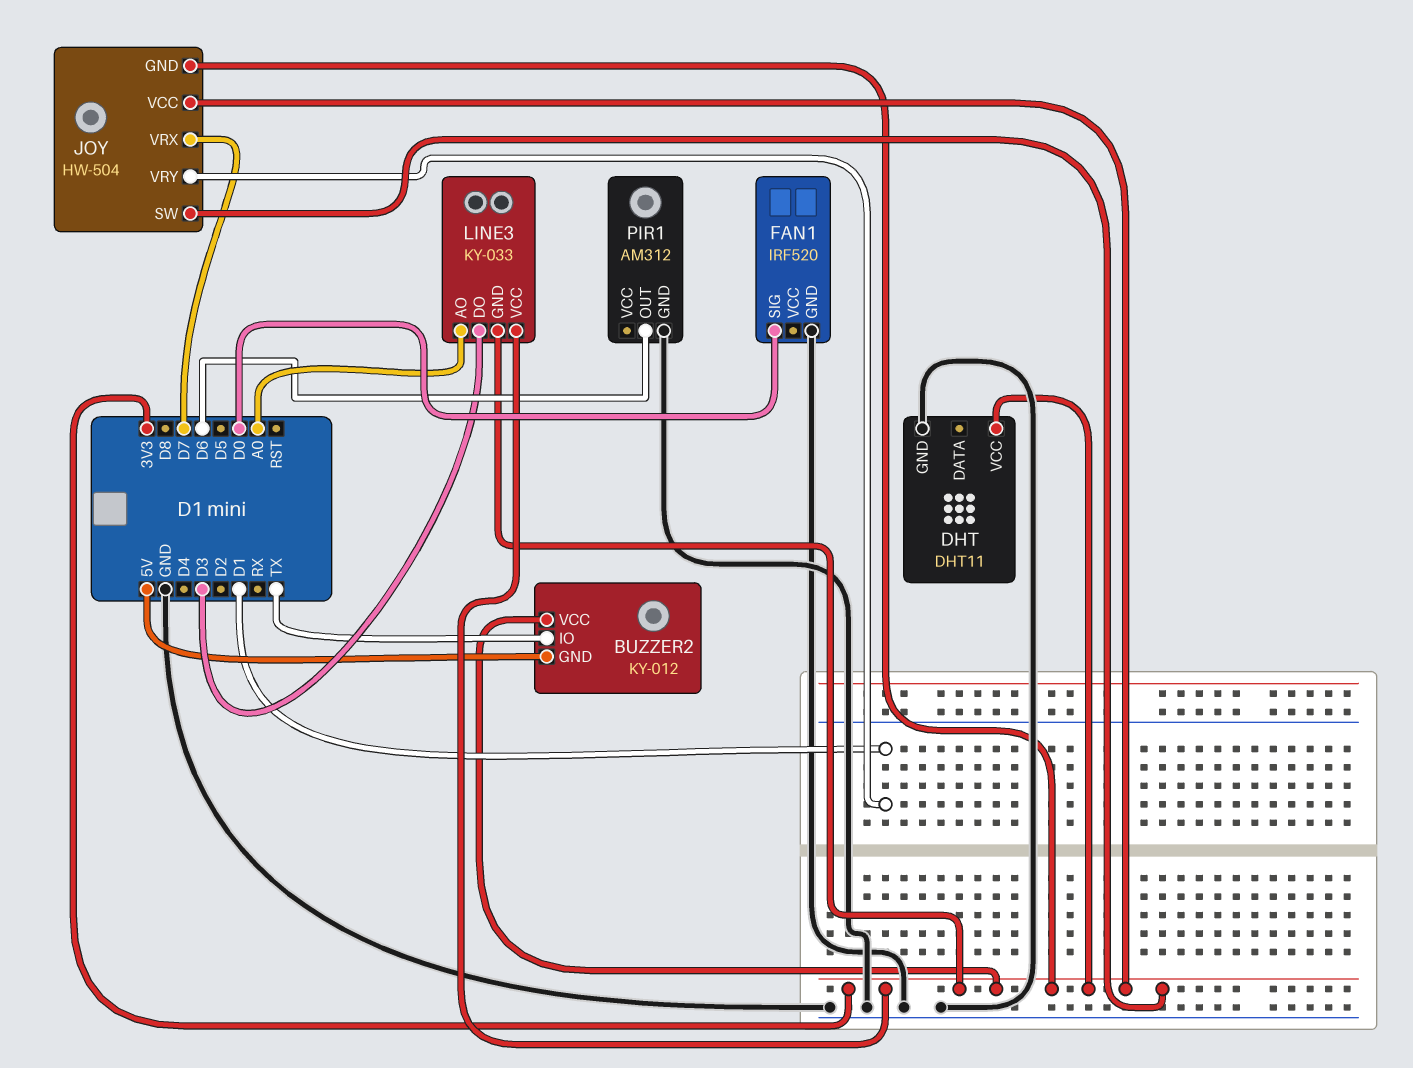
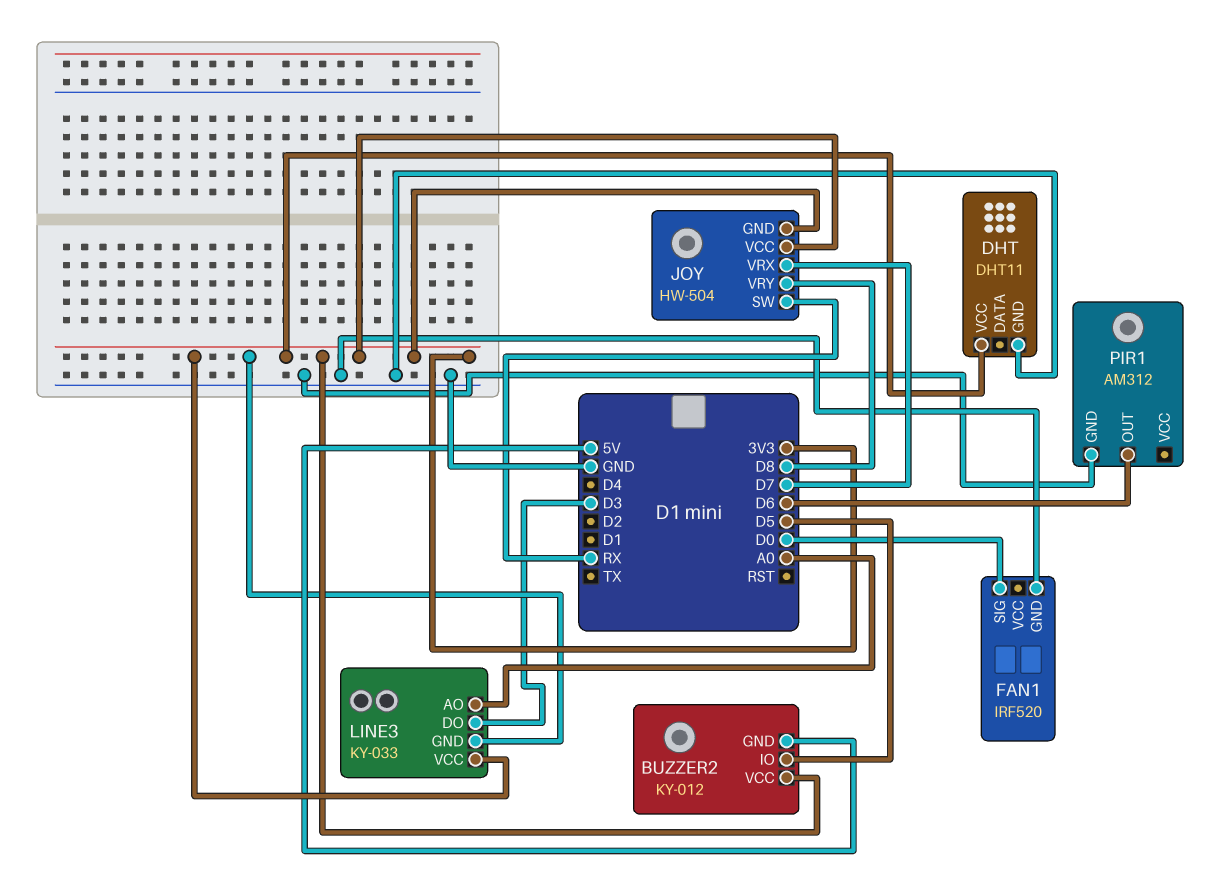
BUZZER2 pin IO: TX -> D5
JOY pin SW: 3V3 -> RX
JOY pin VRY: D1 -> D8

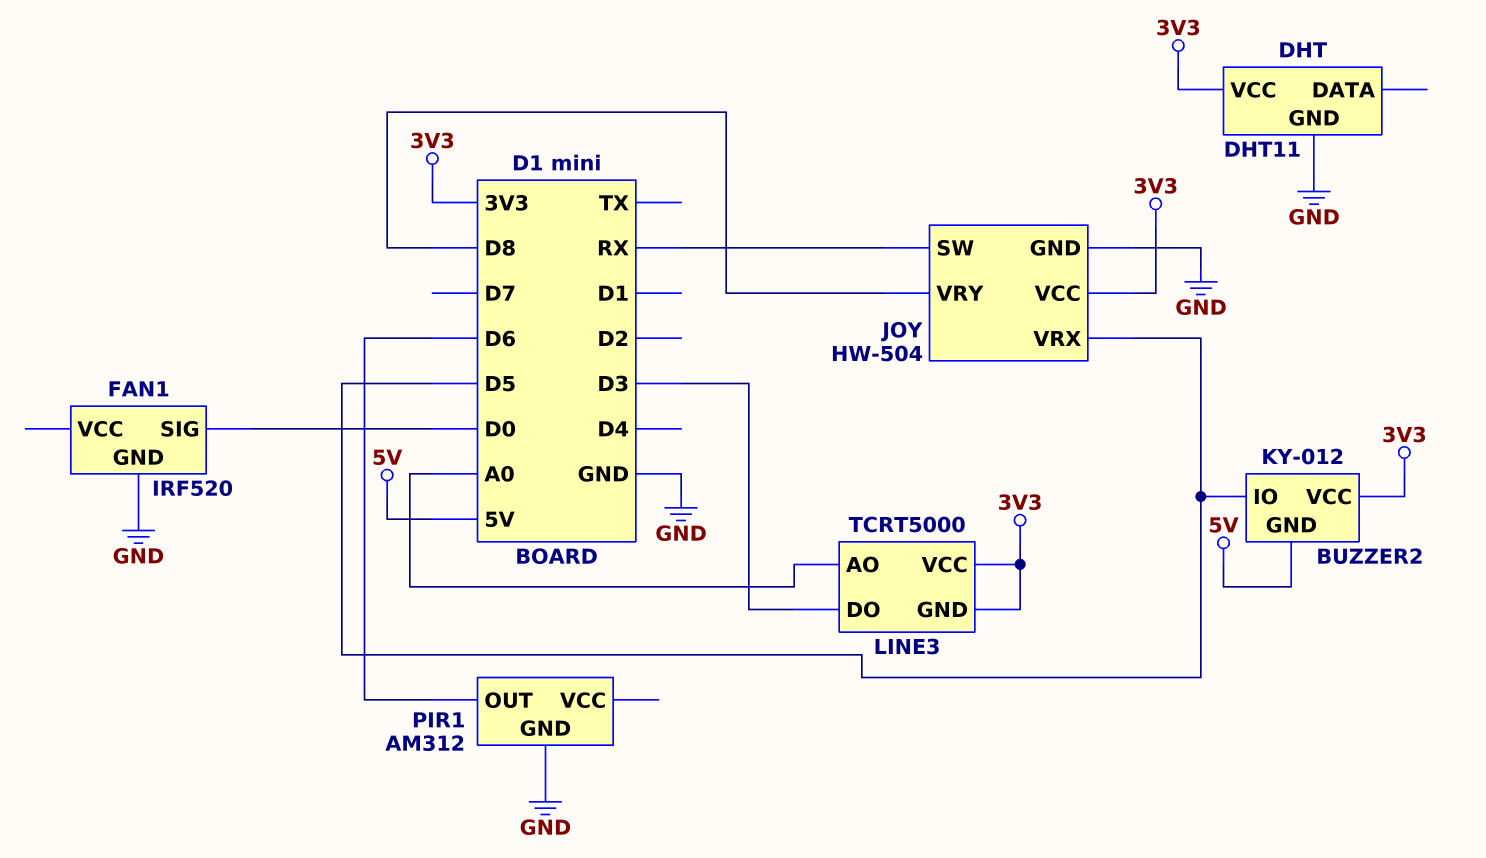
JOY pin GND: 3V3 -> GND
JOY pin VRX: D7 -> D5
LINE3: KY-033 -> TCRT5000

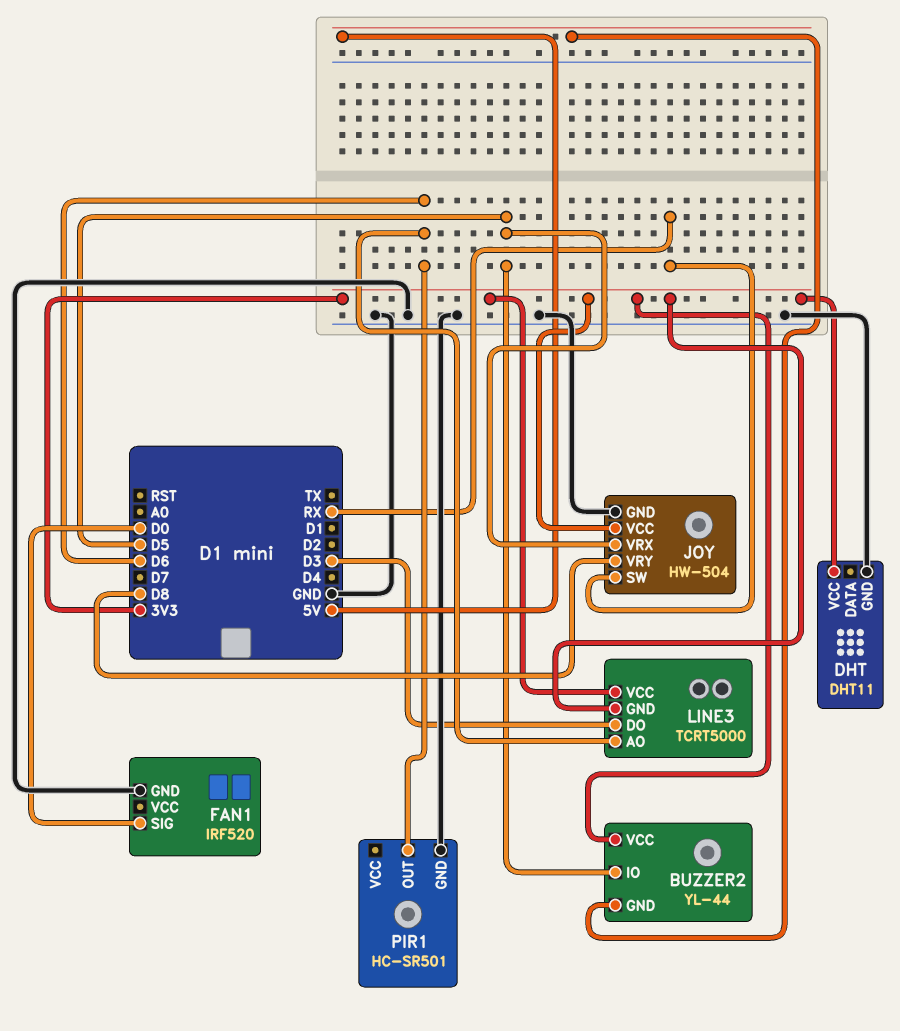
BUZZER2: KY-012 -> YL-44
LINE3 pin AO: A0 -> D6
PIR1: AM312 -> HC-SR501

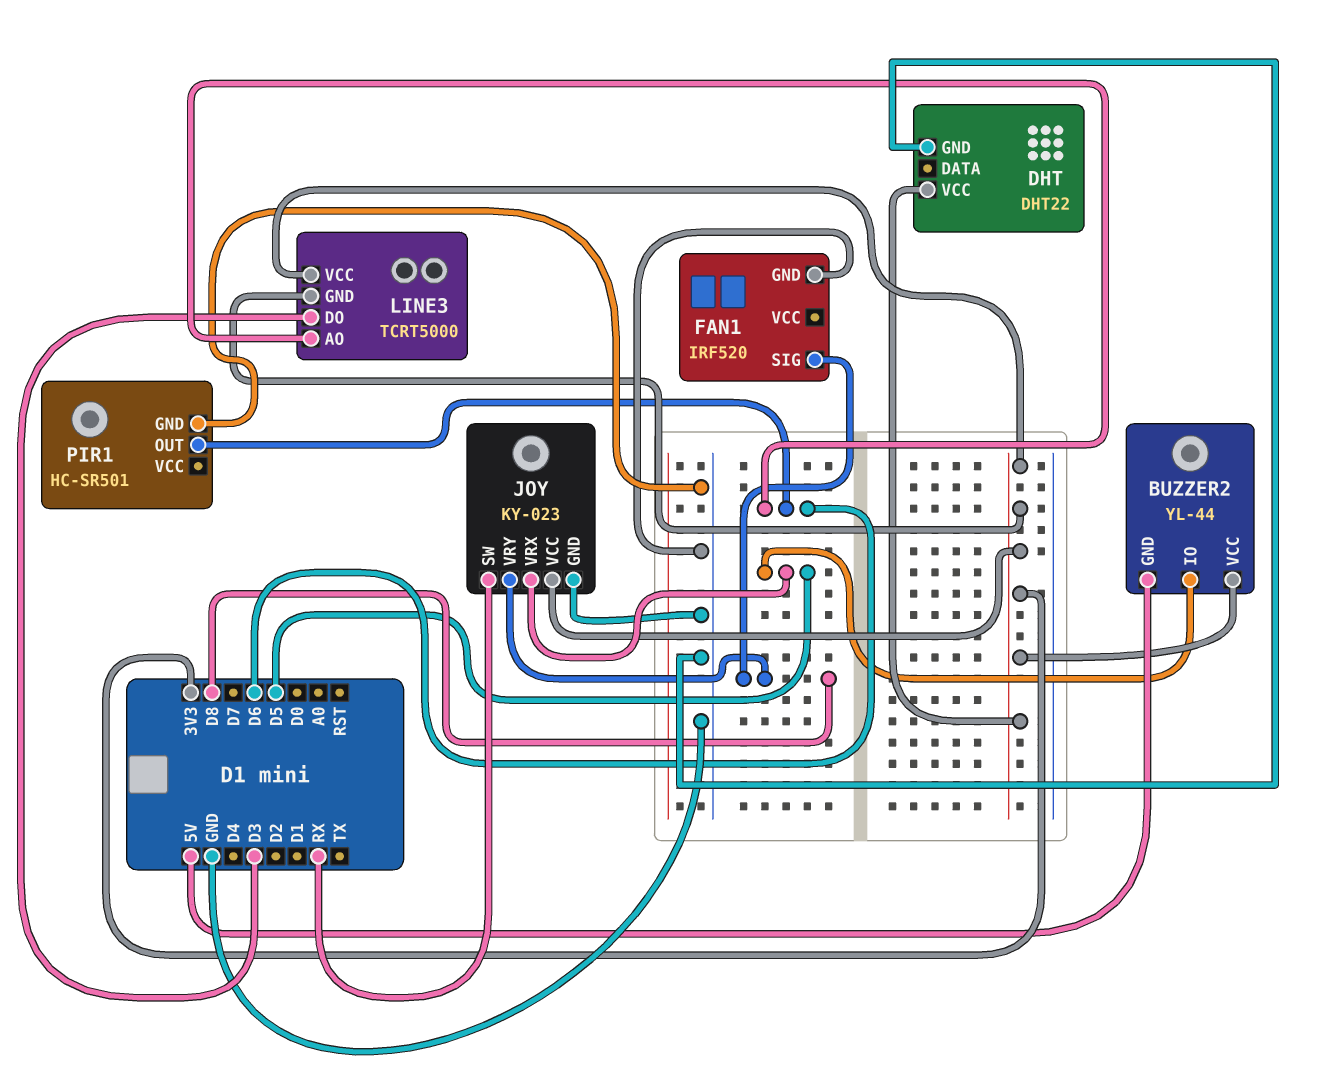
DHT: DHT11 -> DHT22
FAN1 pin SIG: D0 -> D8
JOY: HW-504 -> KY-023

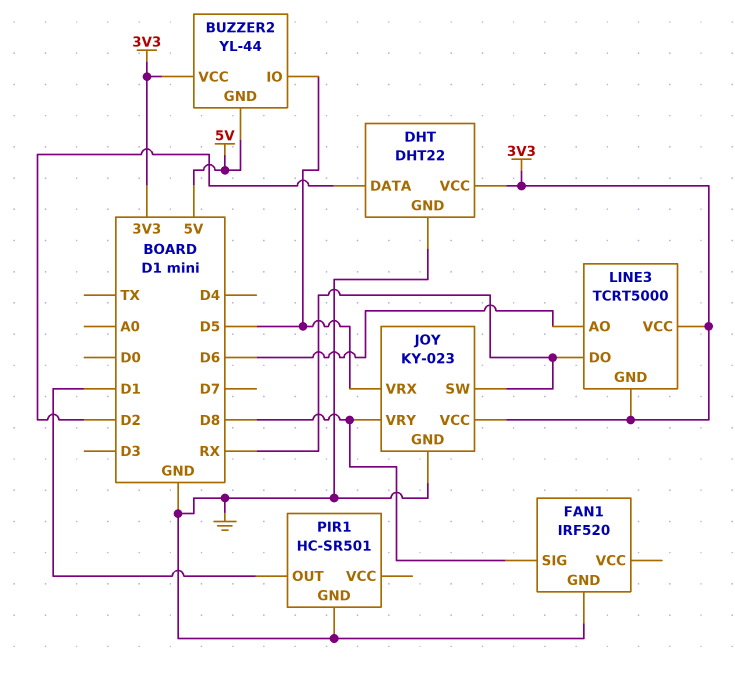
DHT pin DATA: none -> D2
LINE3 pin DO: D3 -> RX
PIR1 pin OUT: D6 -> D1

